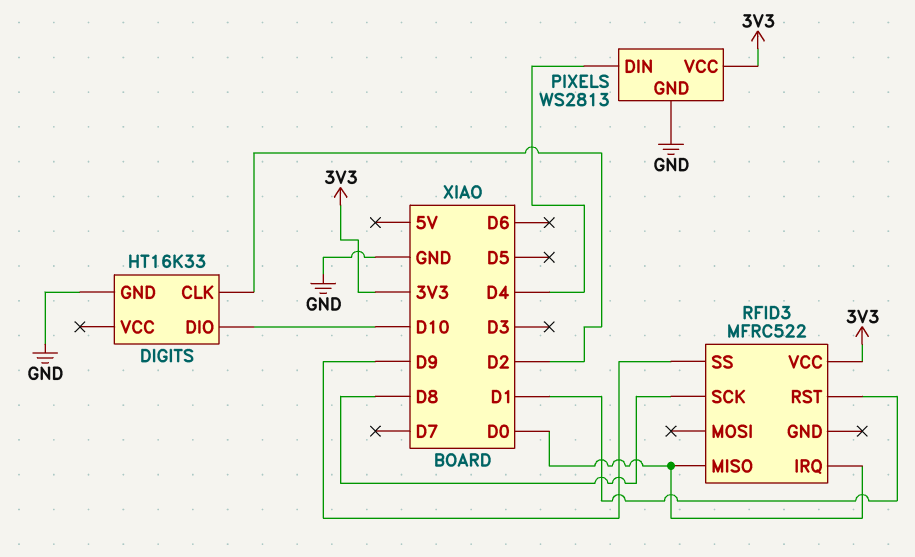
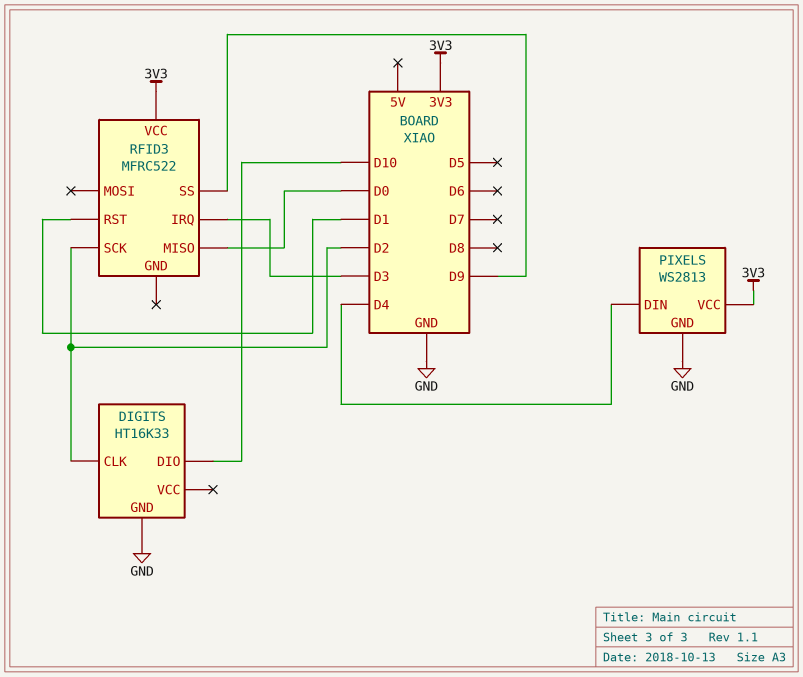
RFID3 pin IRQ: D0 -> D3
RFID3 pin SCK: D8 -> D2

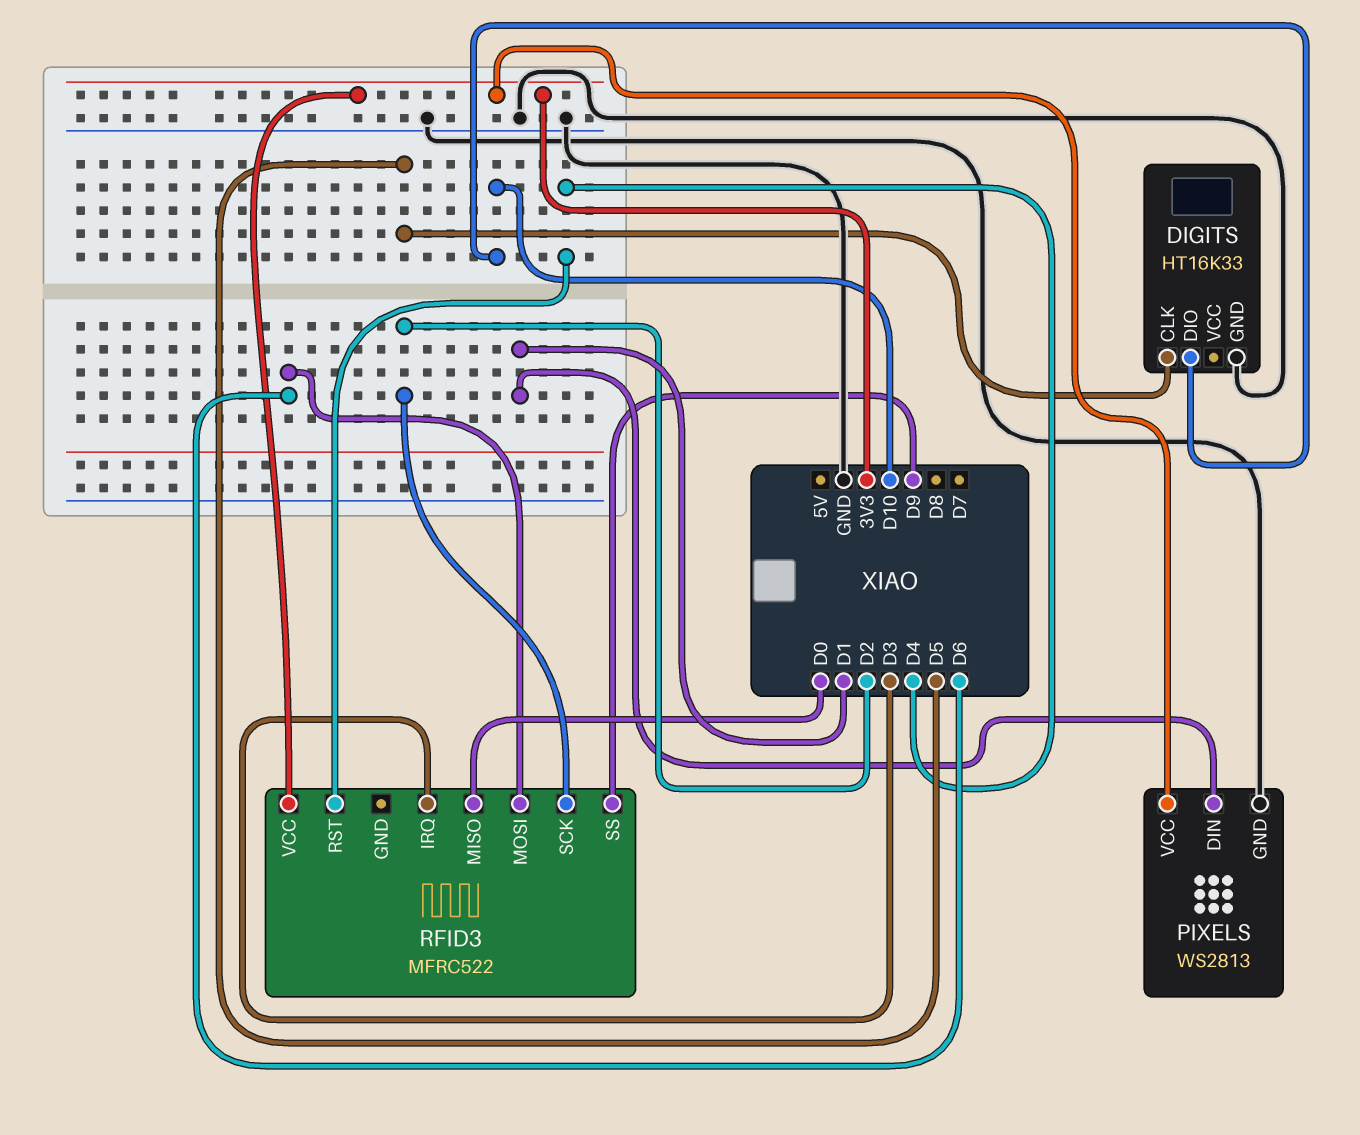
DIGITS pin CLK: D2 -> D5
PIXELS pin DIN: D4 -> D1
RFID3 pin MOSI: none -> D6
RFID3 pin RST: D1 -> D4

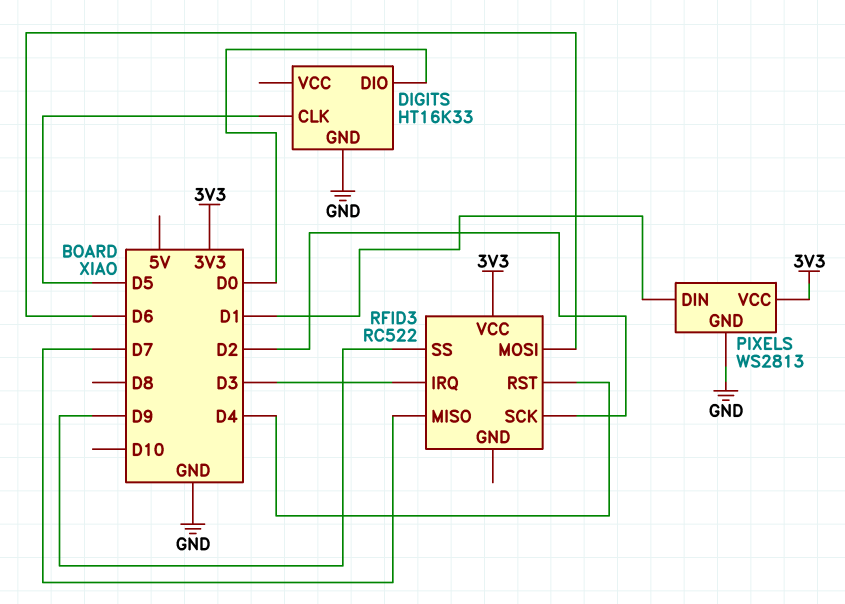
DIGITS pin DIO: D10 -> D0
RFID3: MFRC522 -> RC522
RFID3 pin MISO: D0 -> D7

